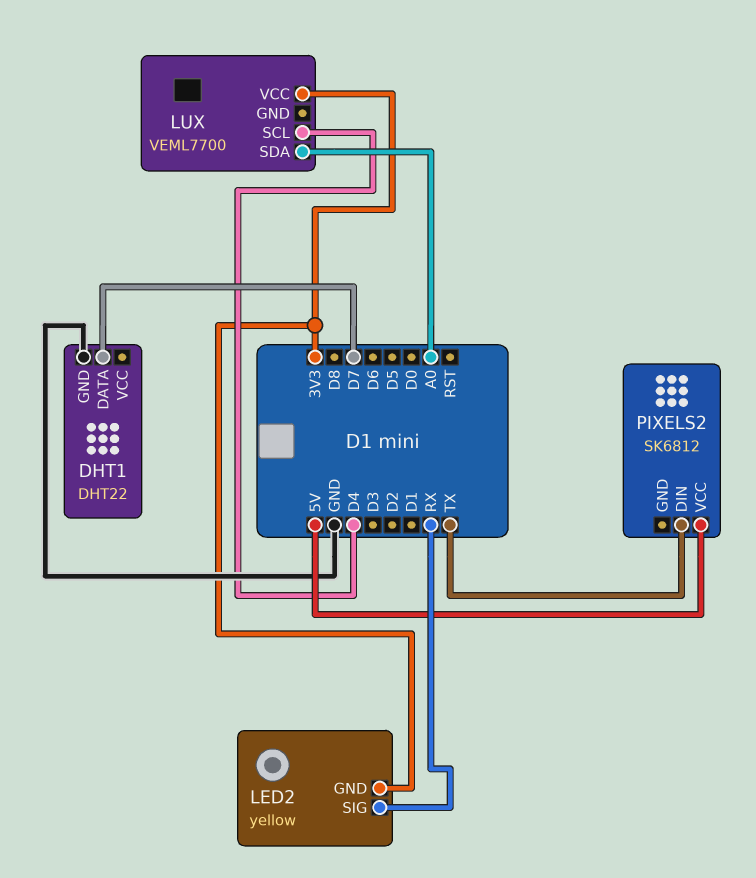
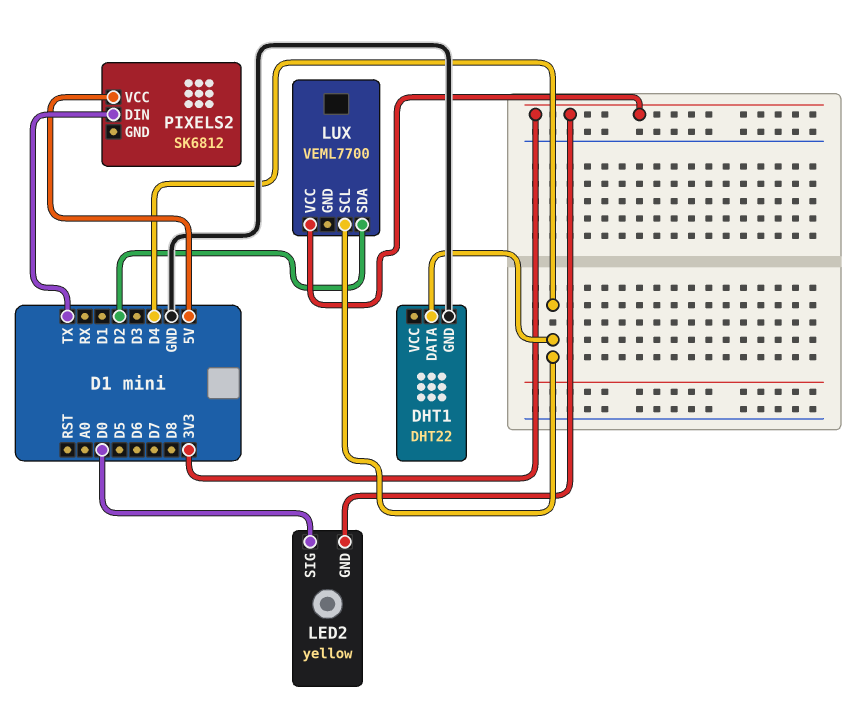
DHT1 pin DATA: D7 -> D4
LED2 pin SIG: RX -> D0
LUX pin SDA: A0 -> D2

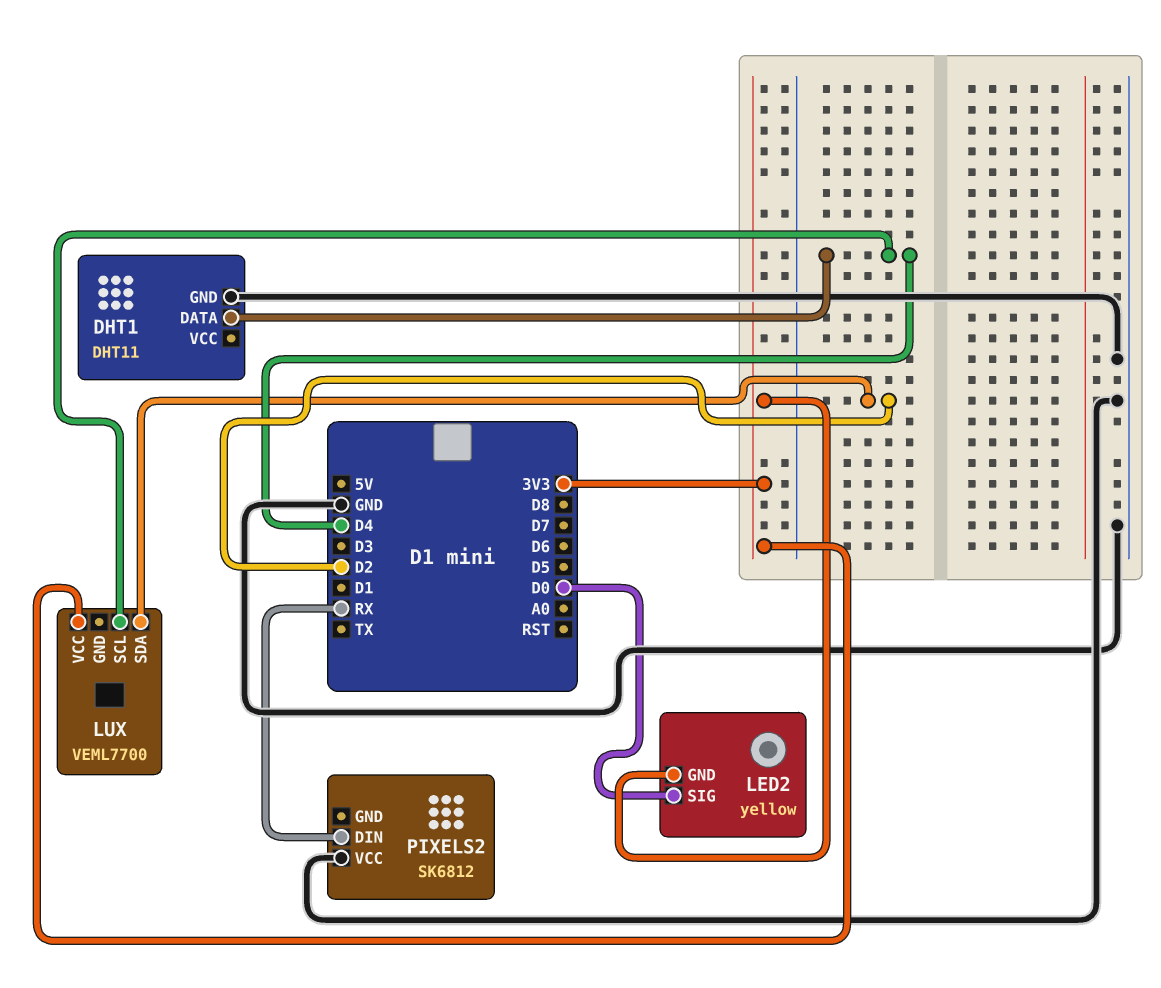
DHT1: DHT22 -> DHT11
PIXELS2 pin DIN: TX -> RX
PIXELS2 pin VCC: 5V -> GND

